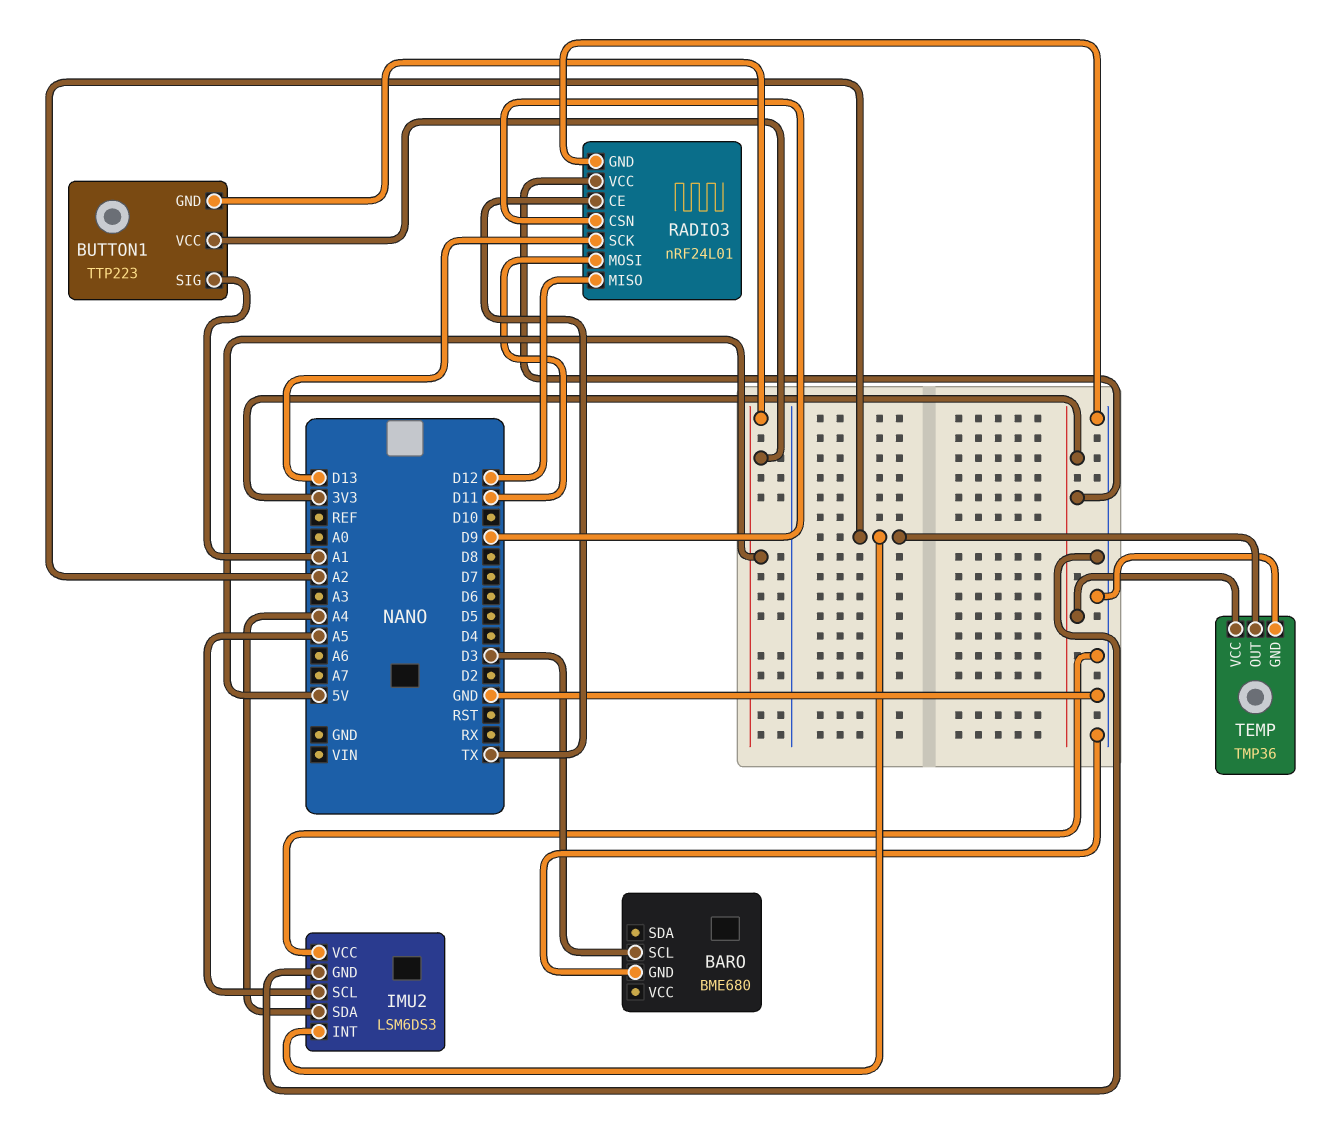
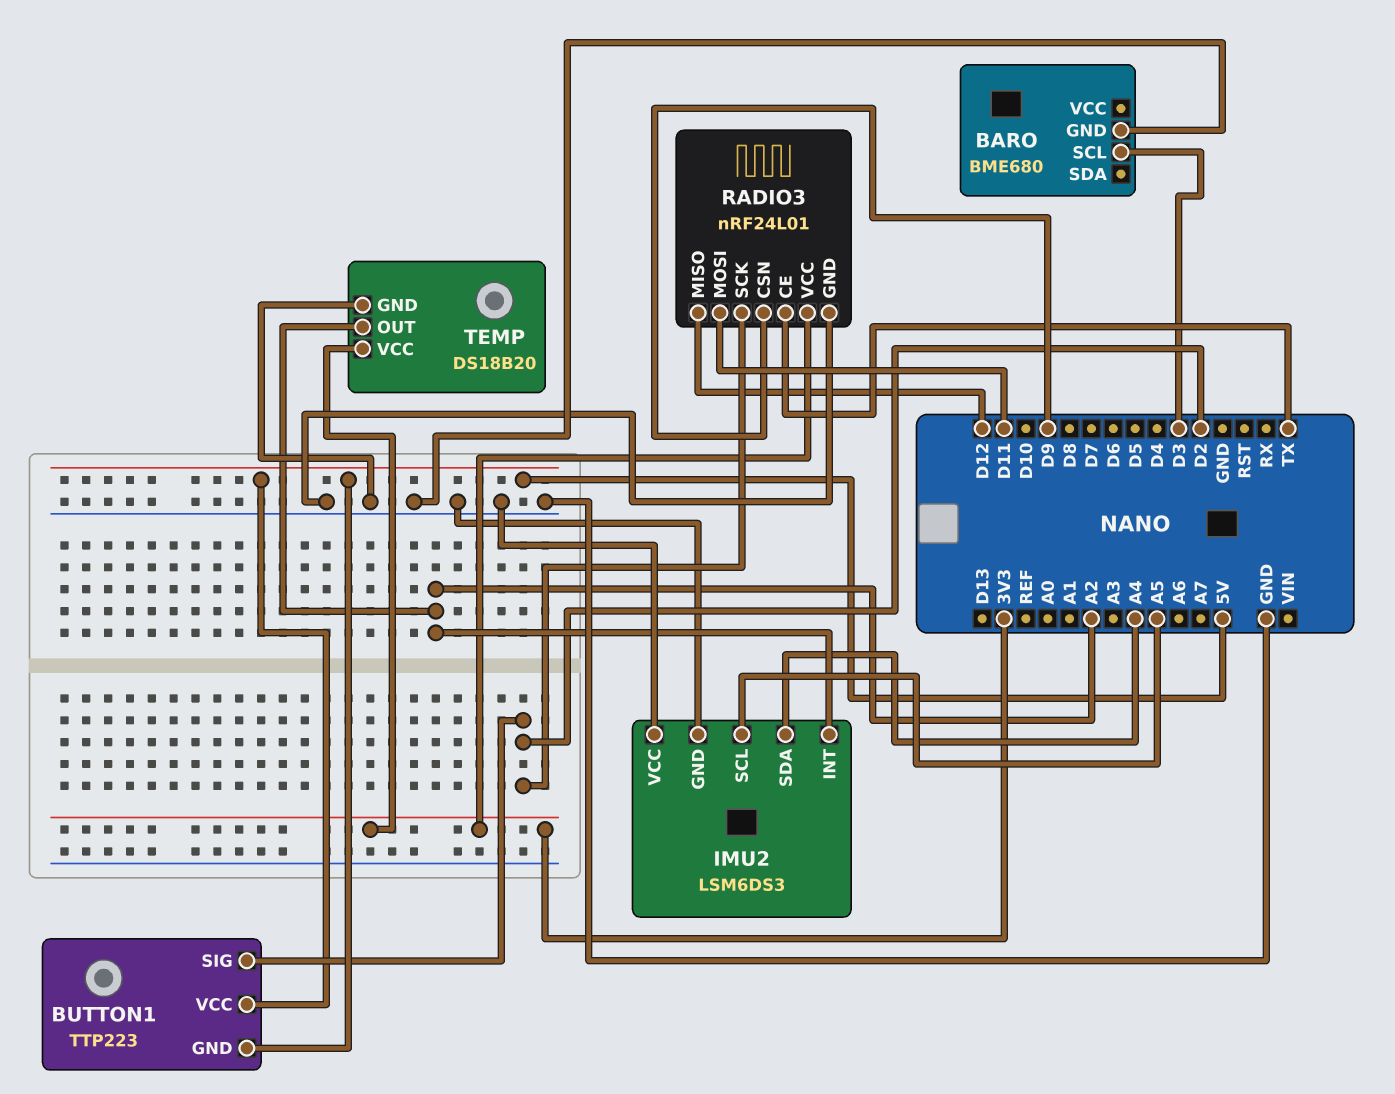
BUTTON1 pin SIG: A1 -> D2
RADIO3 pin SCK: D13 -> D2
TEMP: TMP36 -> DS18B20

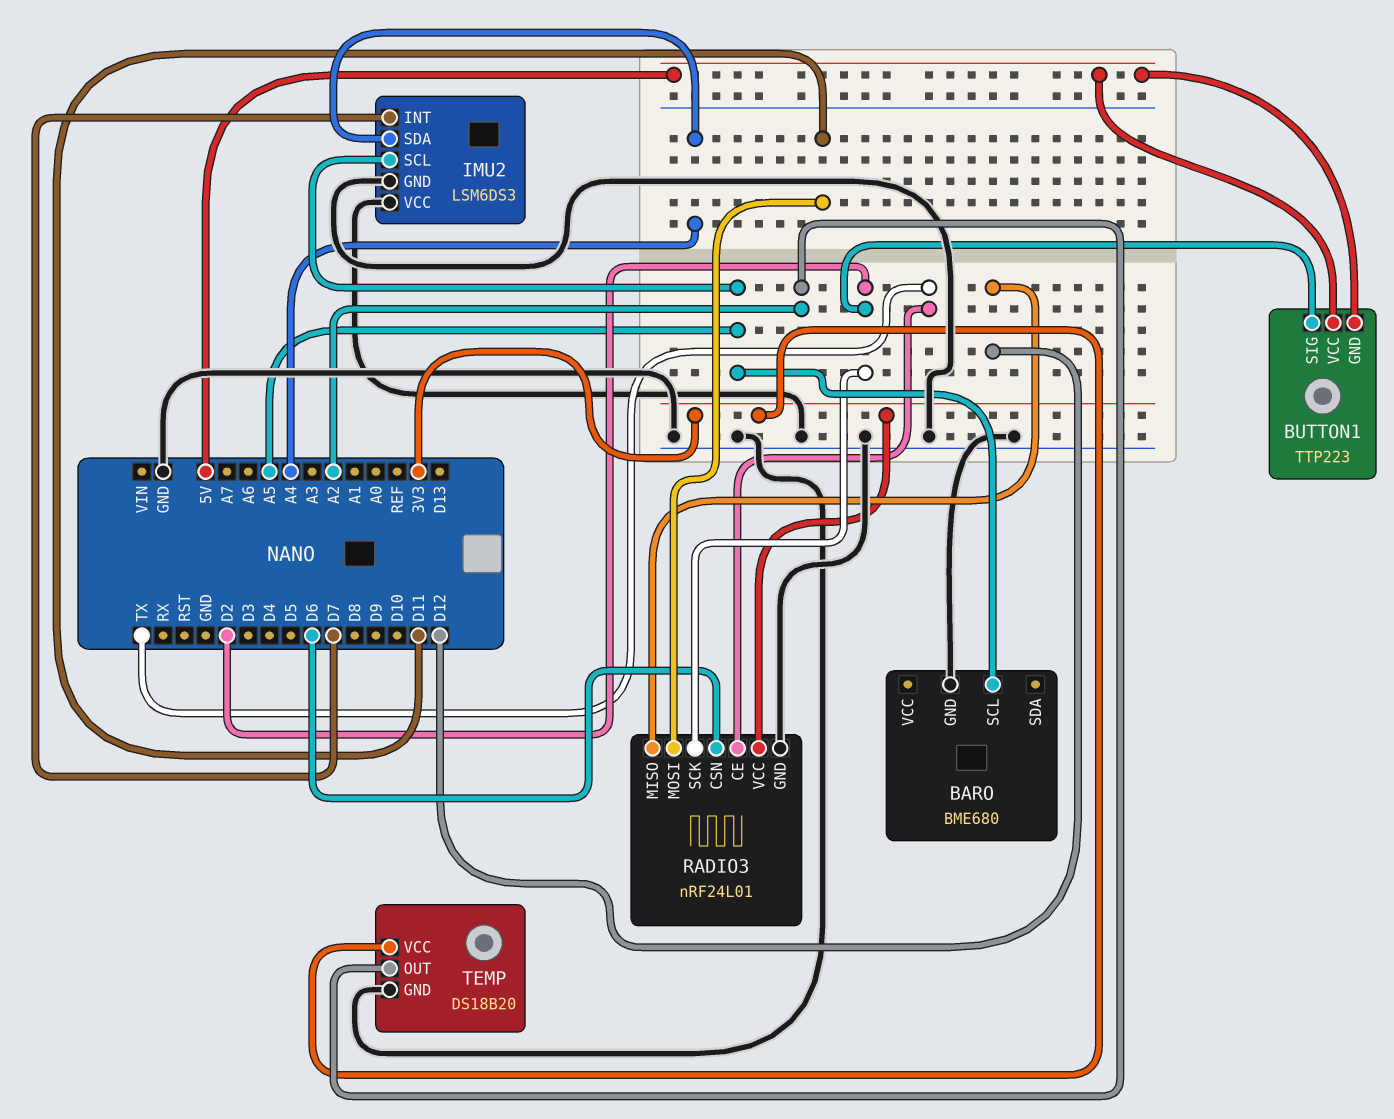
BARO pin SCL: D3 -> A5
IMU2 pin INT: A2 -> D7
RADIO3 pin CSN: D9 -> D6

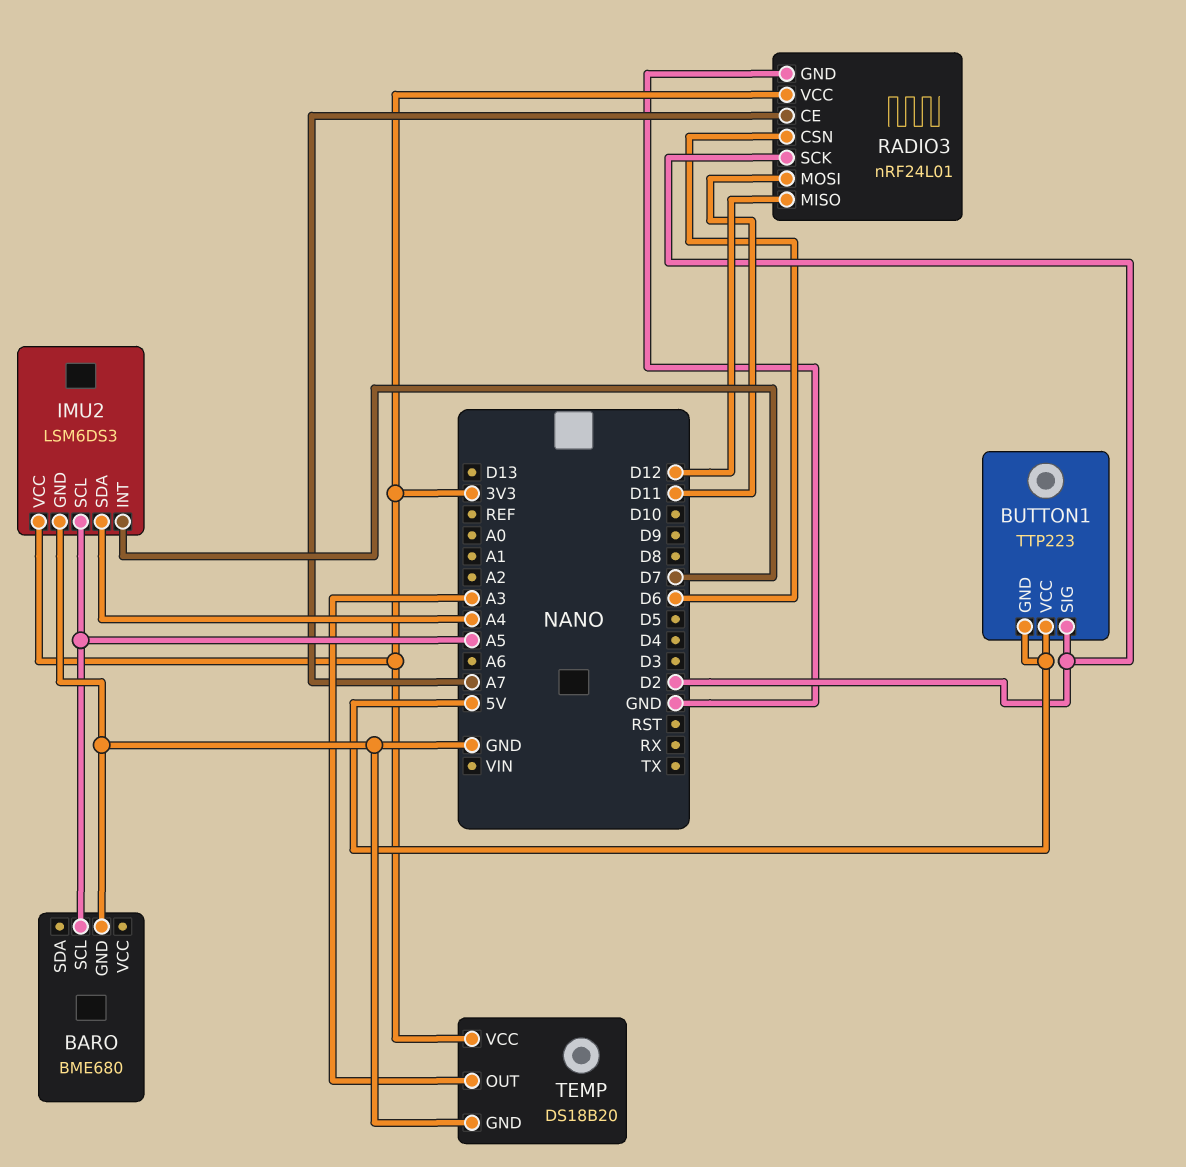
IMU2 pin VCC: GND -> 3V3
RADIO3 pin CE: TX -> A7
TEMP pin OUT: A2 -> A3

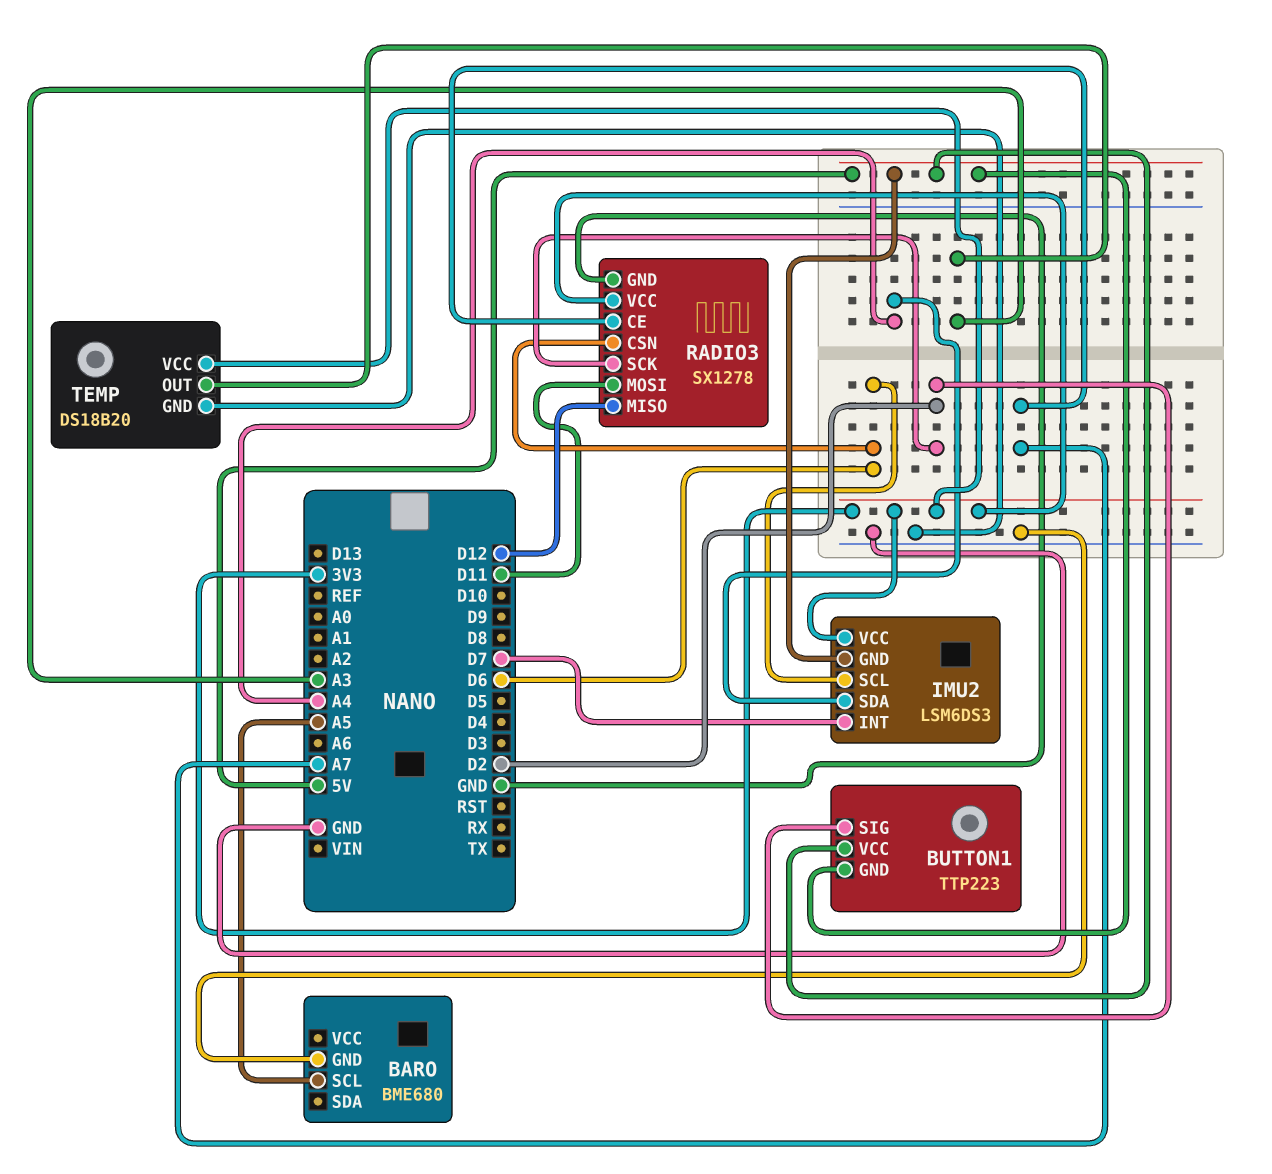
IMU2 pin GND: GND -> 5V
IMU2 pin SCL: A5 -> D6
RADIO3: nRF24L01 -> SX1278

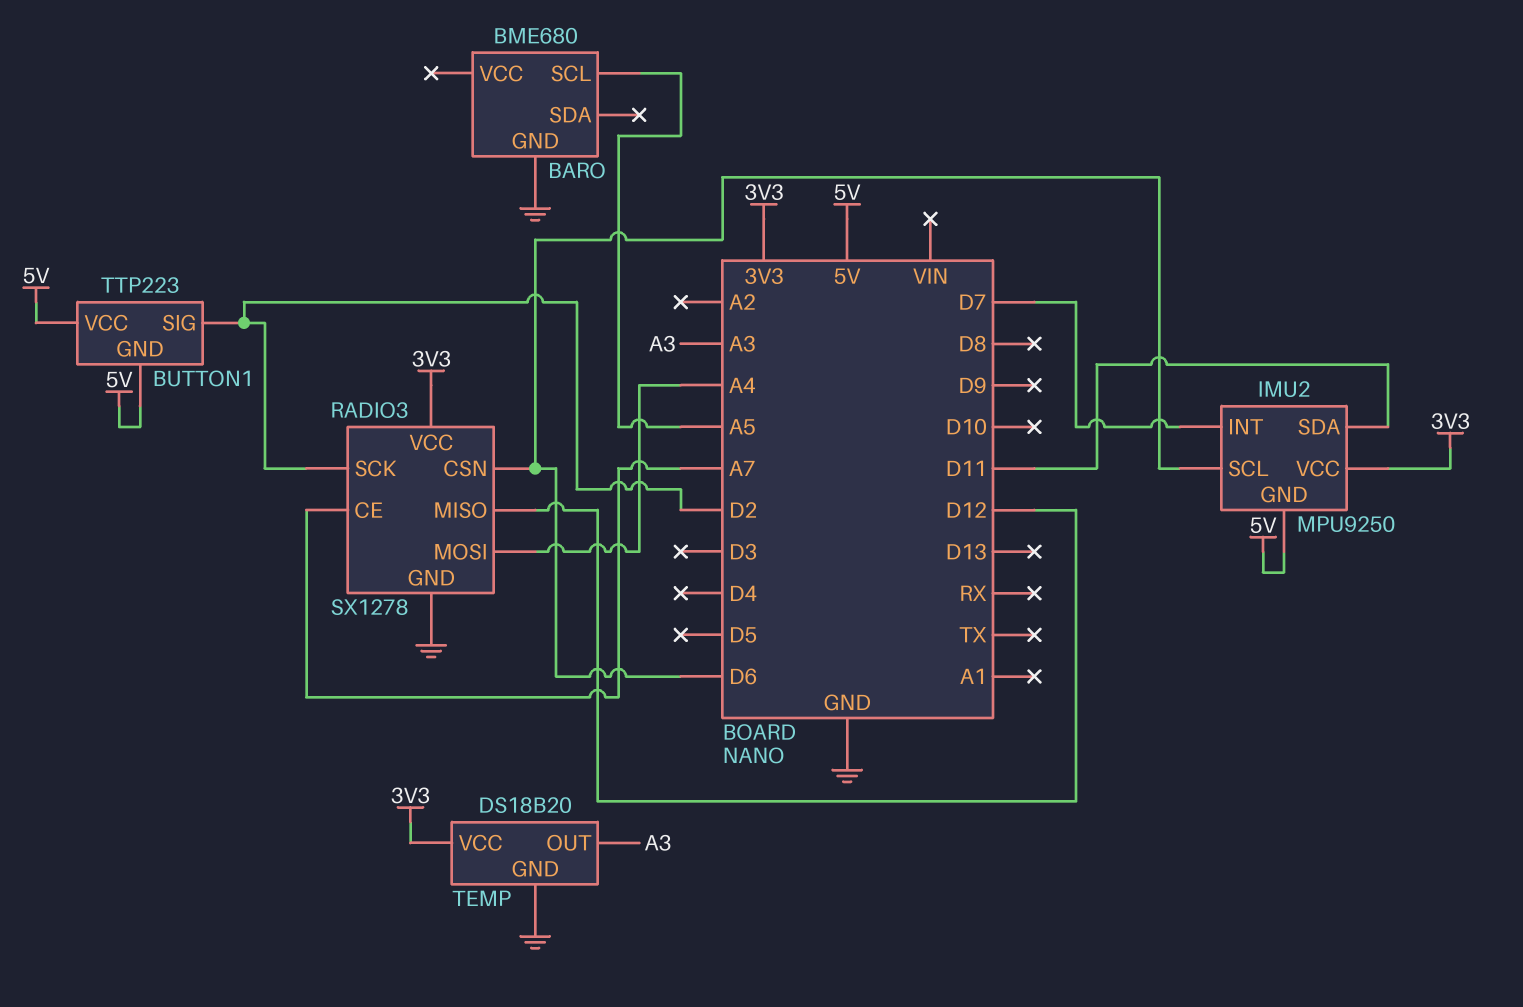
IMU2: LSM6DS3 -> MPU9250
IMU2 pin SDA: A4 -> D11
RADIO3 pin MOSI: D11 -> A4

